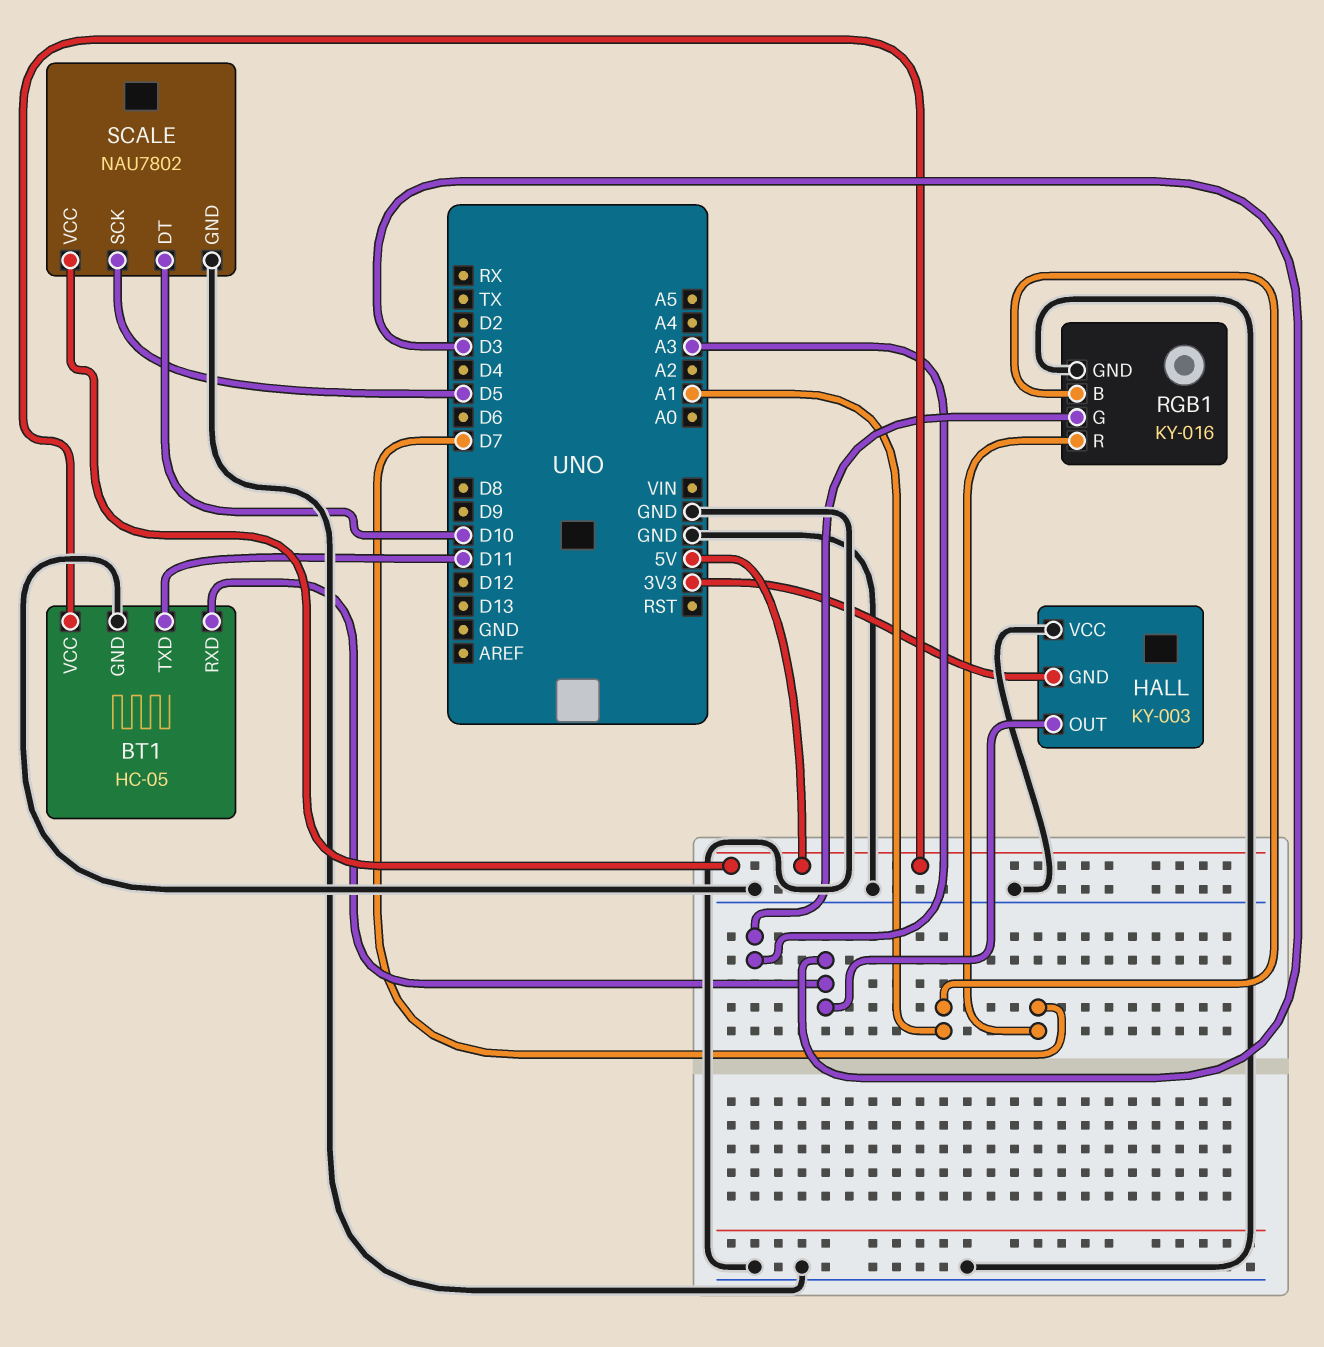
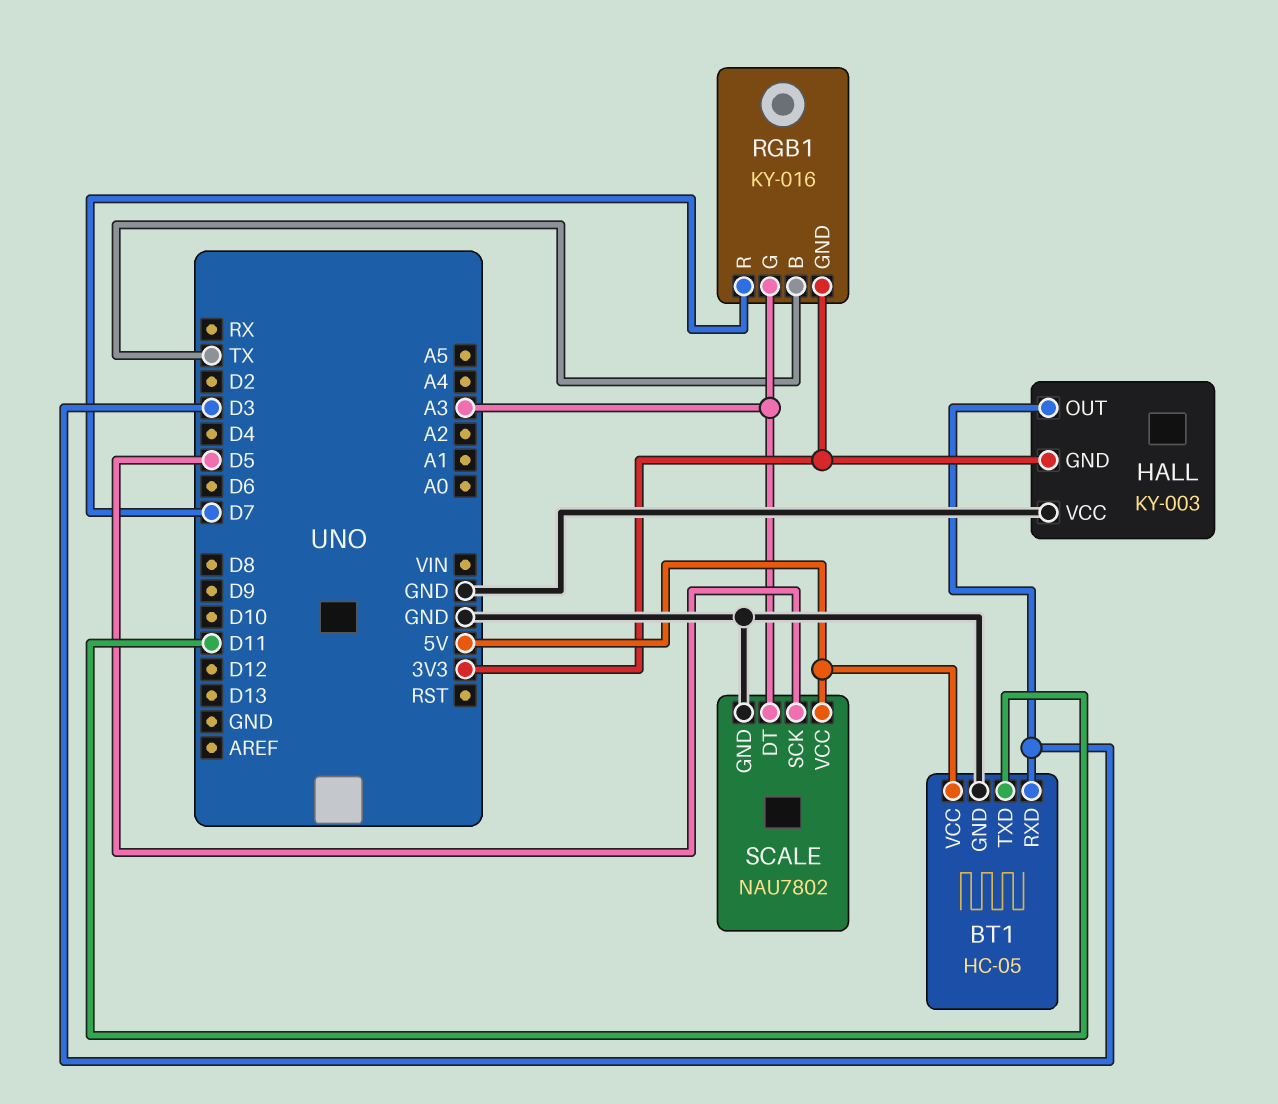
RGB1 pin B: A1 -> TX
RGB1 pin GND: GND -> 3V3
SCALE pin DT: D10 -> A3

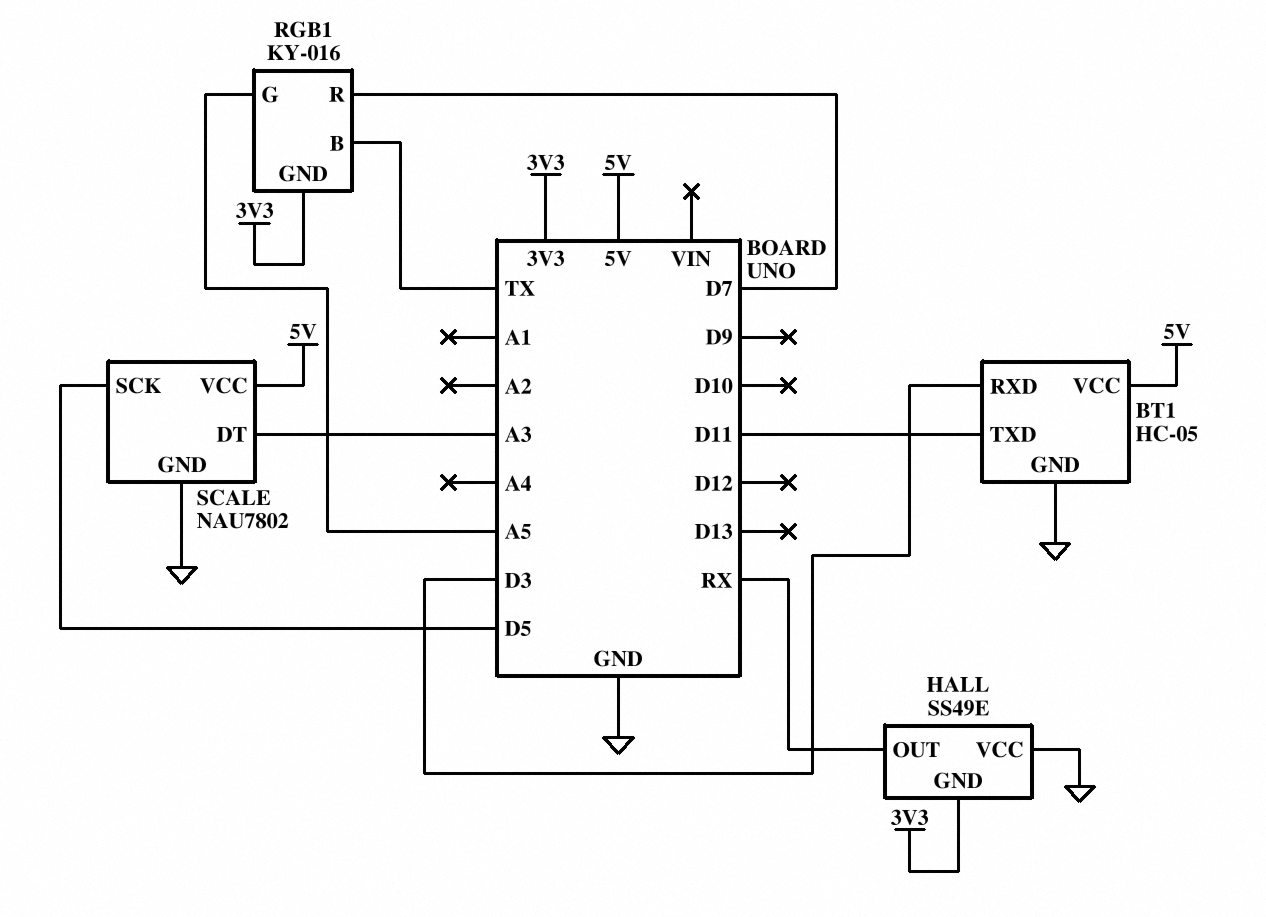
HALL: KY-003 -> SS49E
HALL pin OUT: D3 -> RX
RGB1 pin G: A3 -> A5

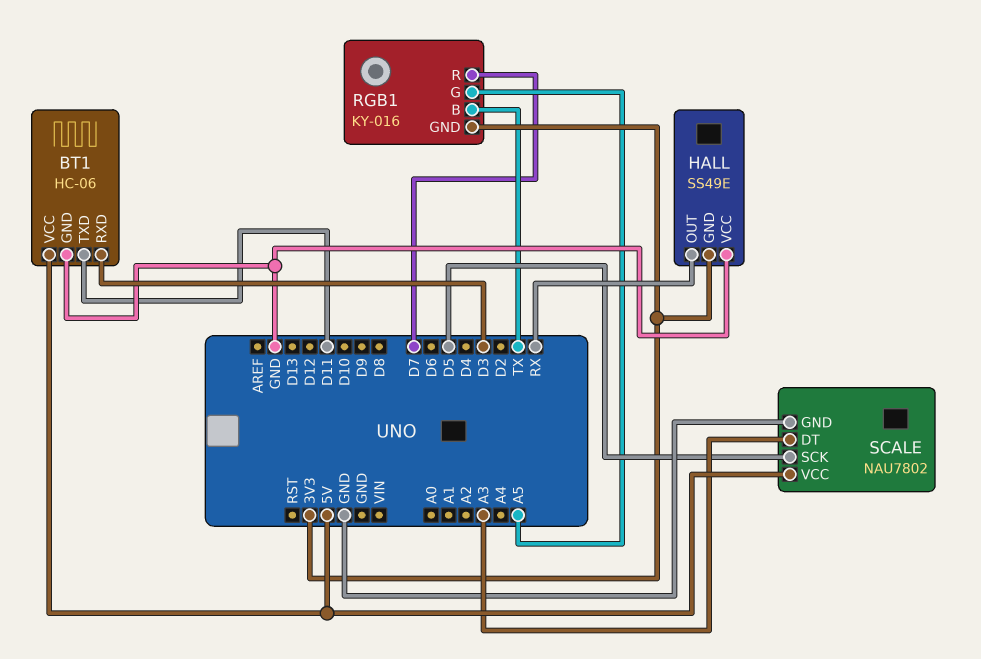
BT1: HC-05 -> HC-06

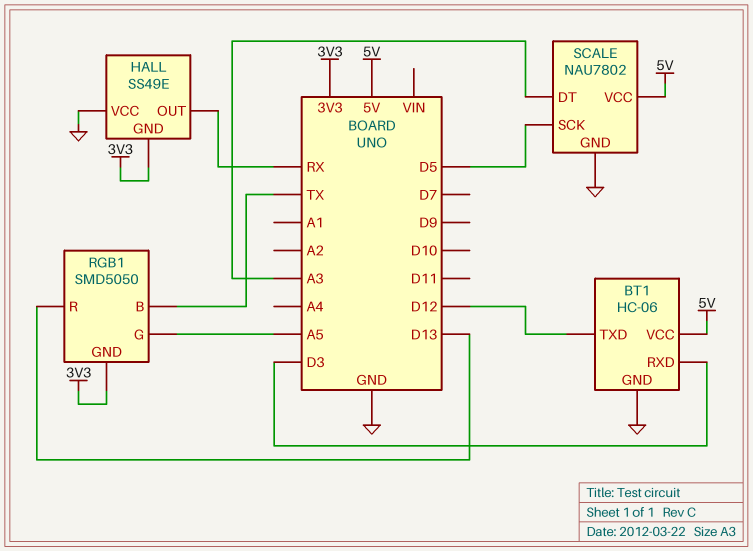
BT1 pin TXD: D11 -> D12
RGB1: KY-016 -> SMD5050
RGB1 pin R: D7 -> D13

